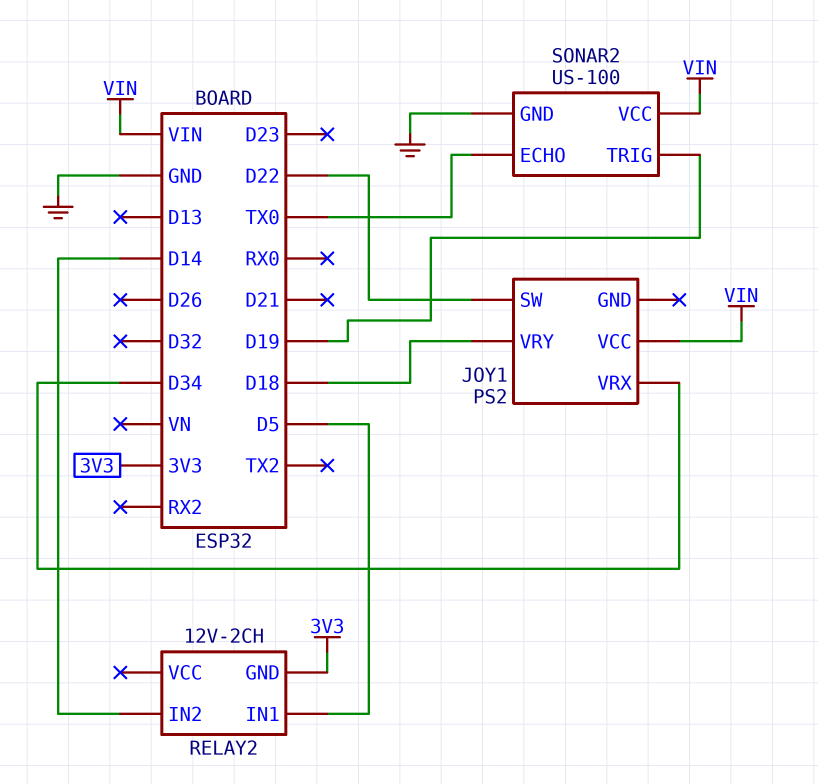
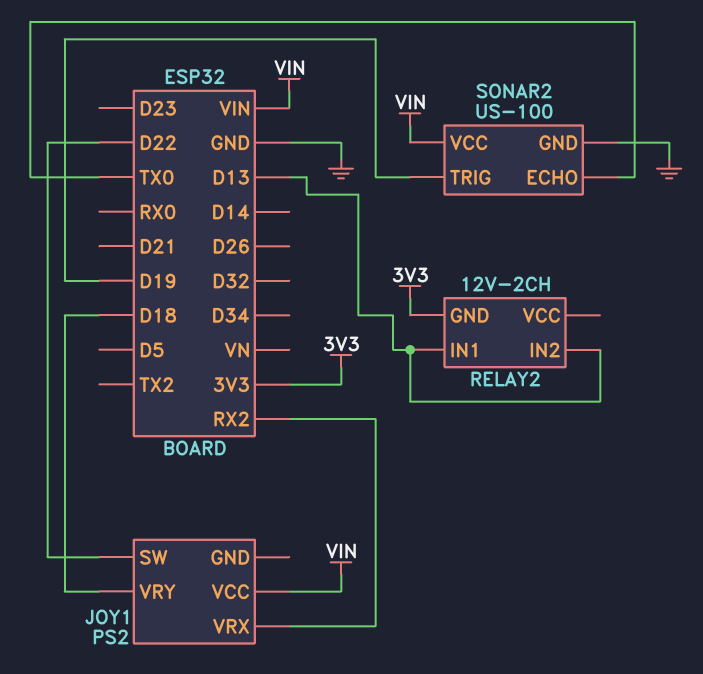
JOY1 pin VRX: D34 -> RX2
RELAY2 pin IN1: D5 -> D13
RELAY2 pin IN2: D14 -> D13

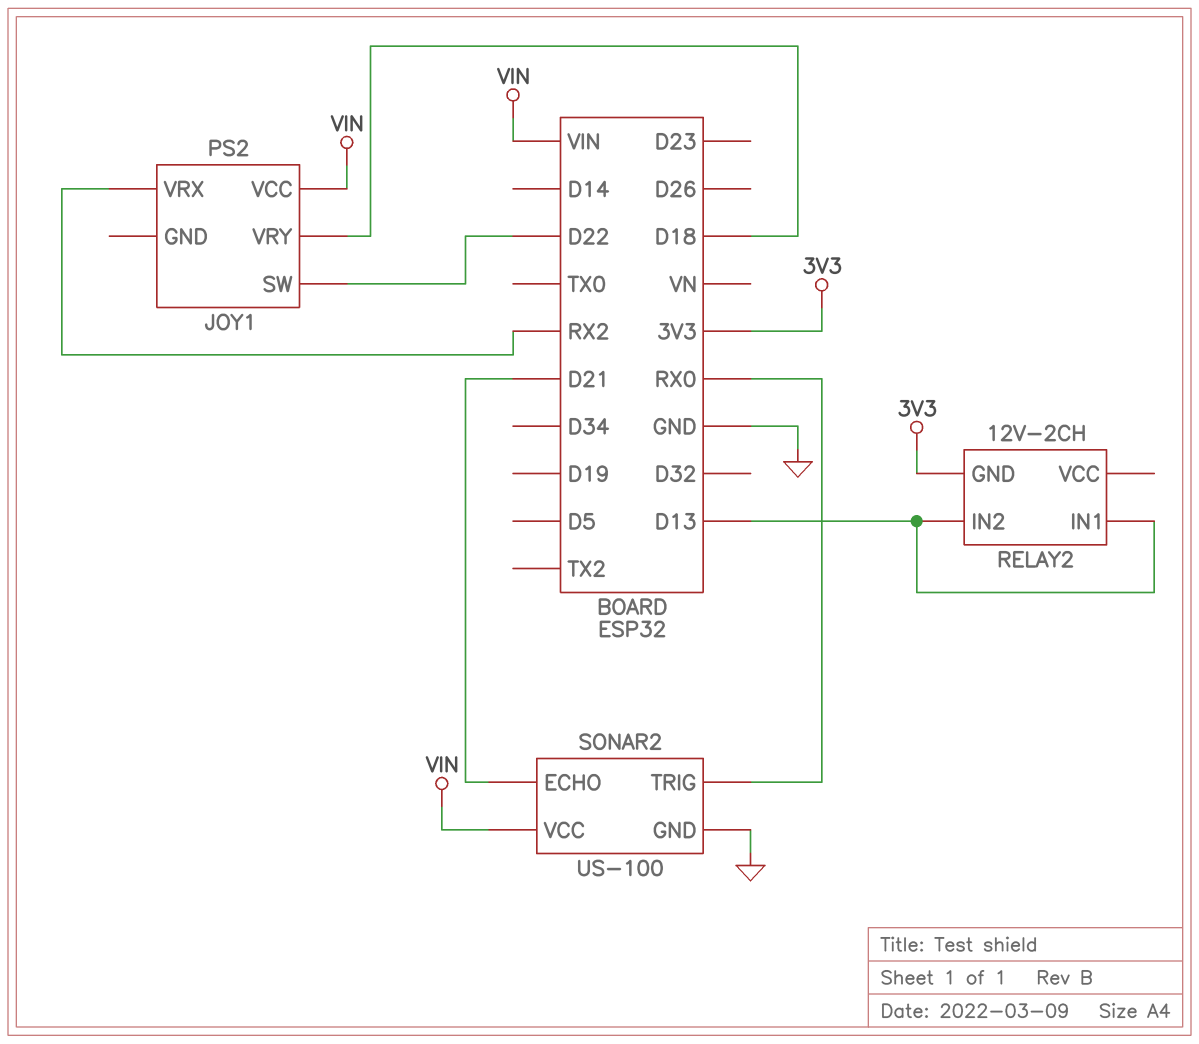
SONAR2 pin ECHO: TX0 -> D21
SONAR2 pin TRIG: D19 -> RX0

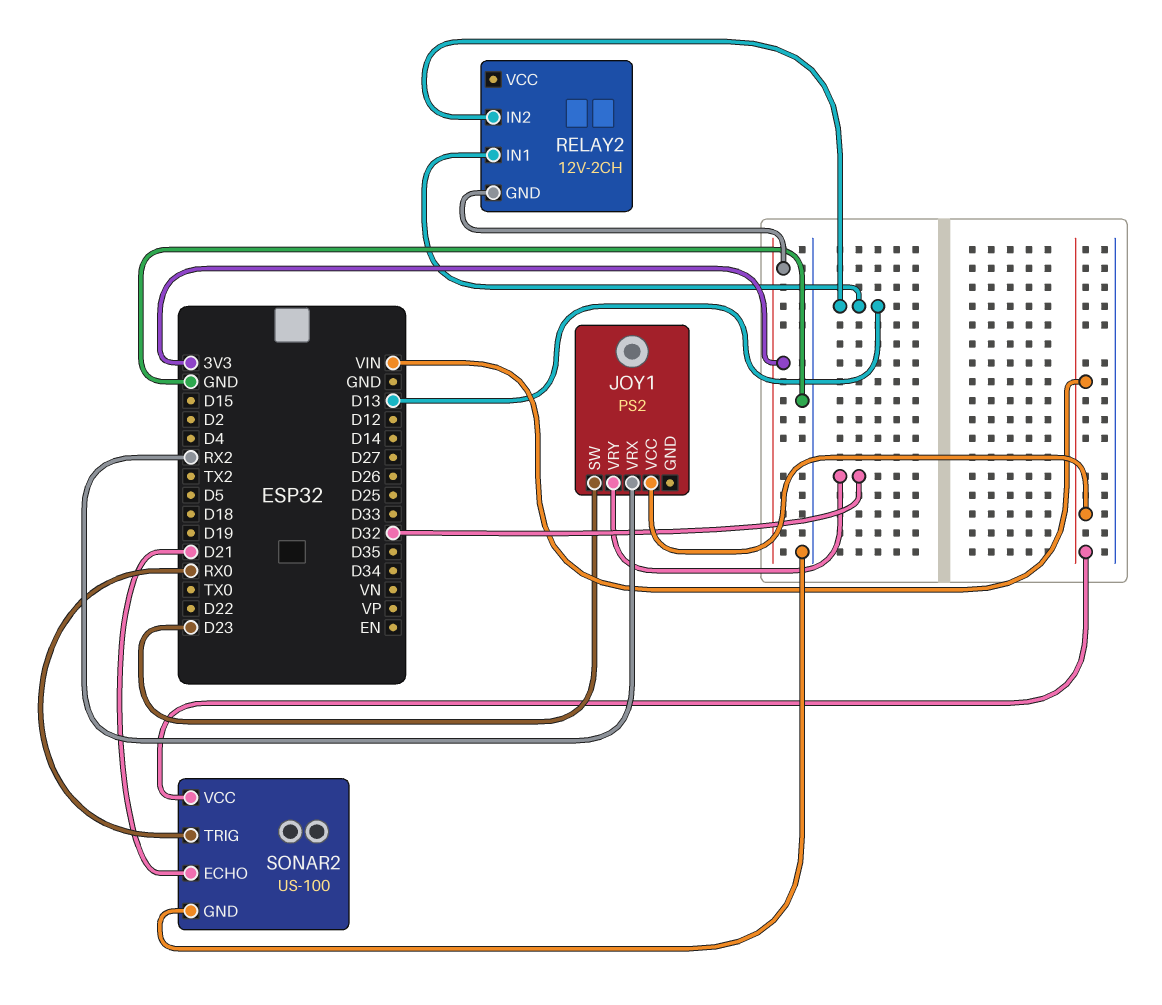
JOY1 pin SW: D22 -> D23
JOY1 pin VRY: D18 -> D32

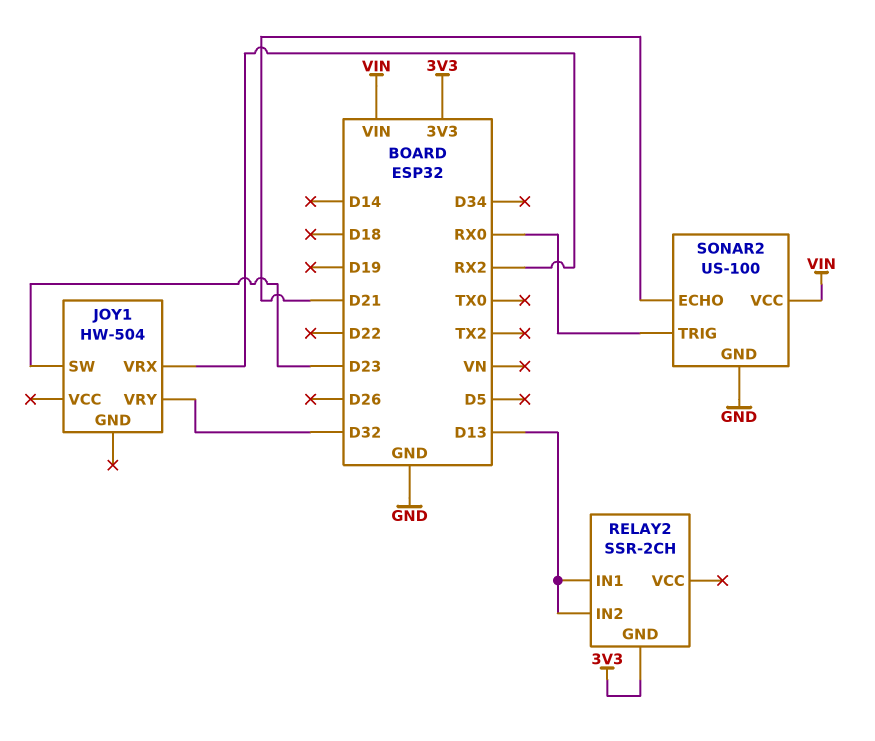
JOY1: PS2 -> HW-504
JOY1 pin VCC: VIN -> none
RELAY2: 12V-2CH -> SSR-2CH

